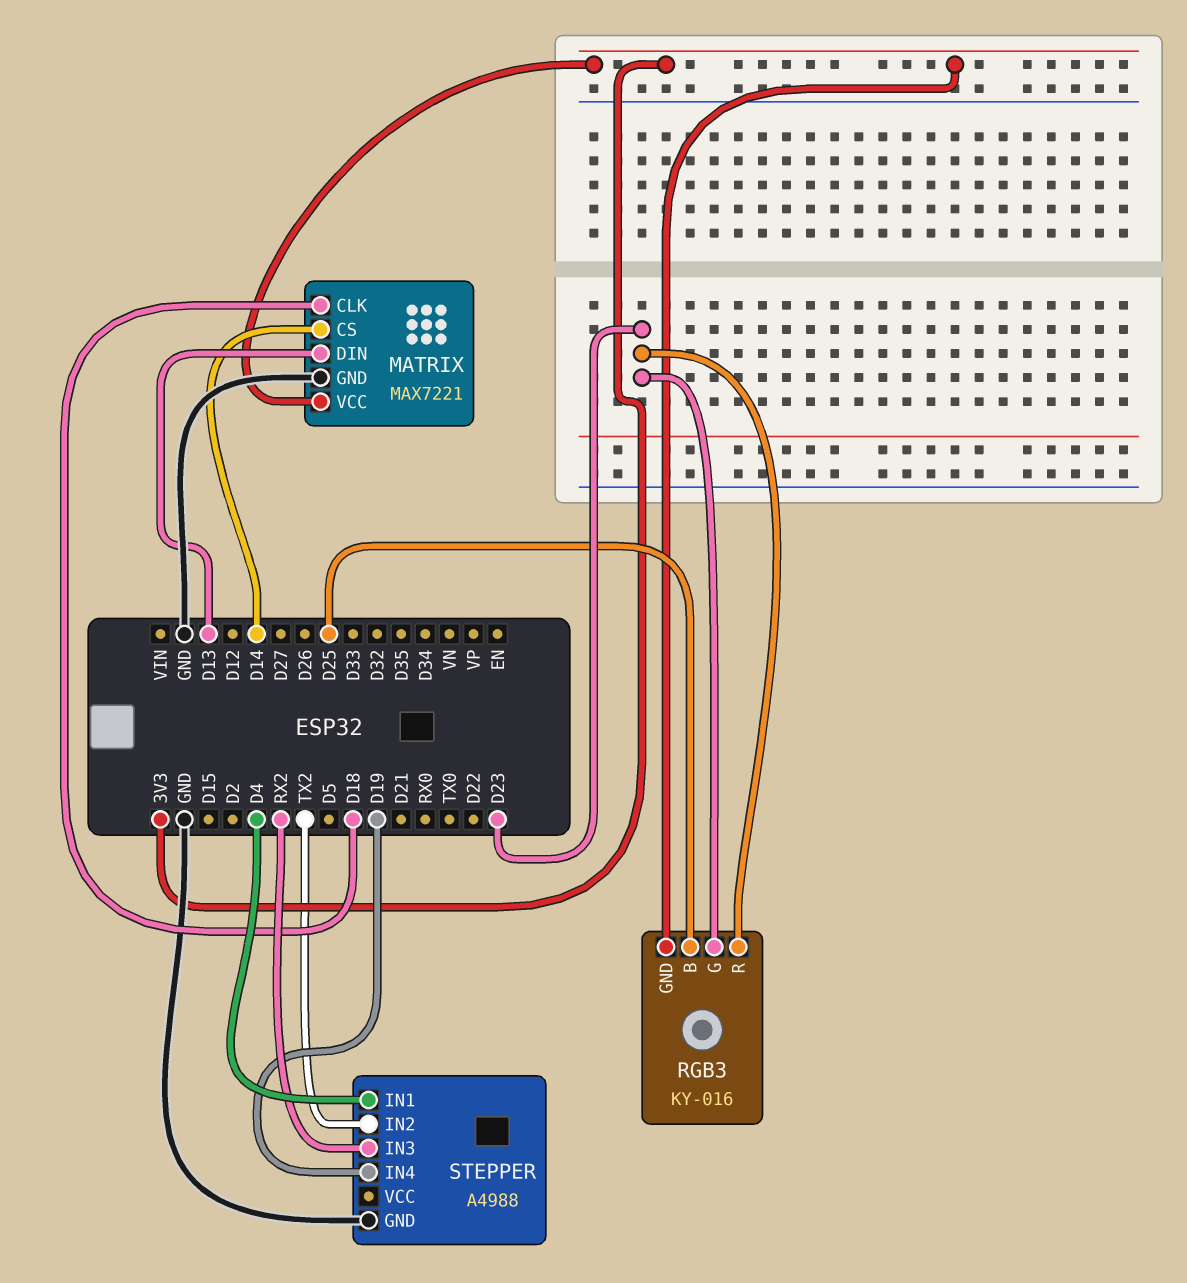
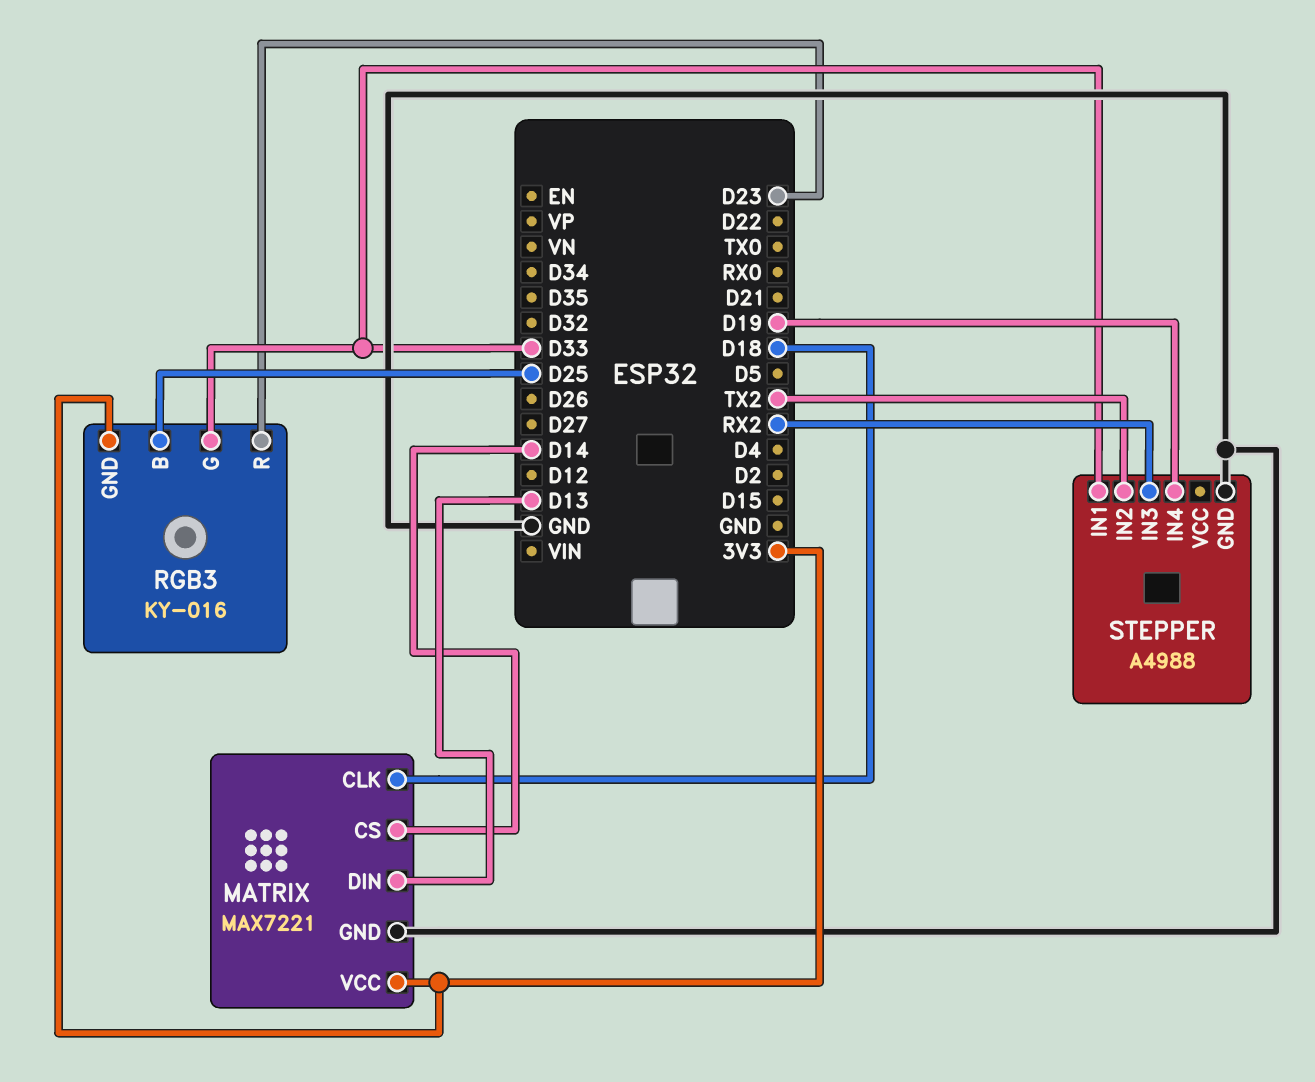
RGB3 pin G: D23 -> D33
STEPPER pin IN1: D4 -> D33

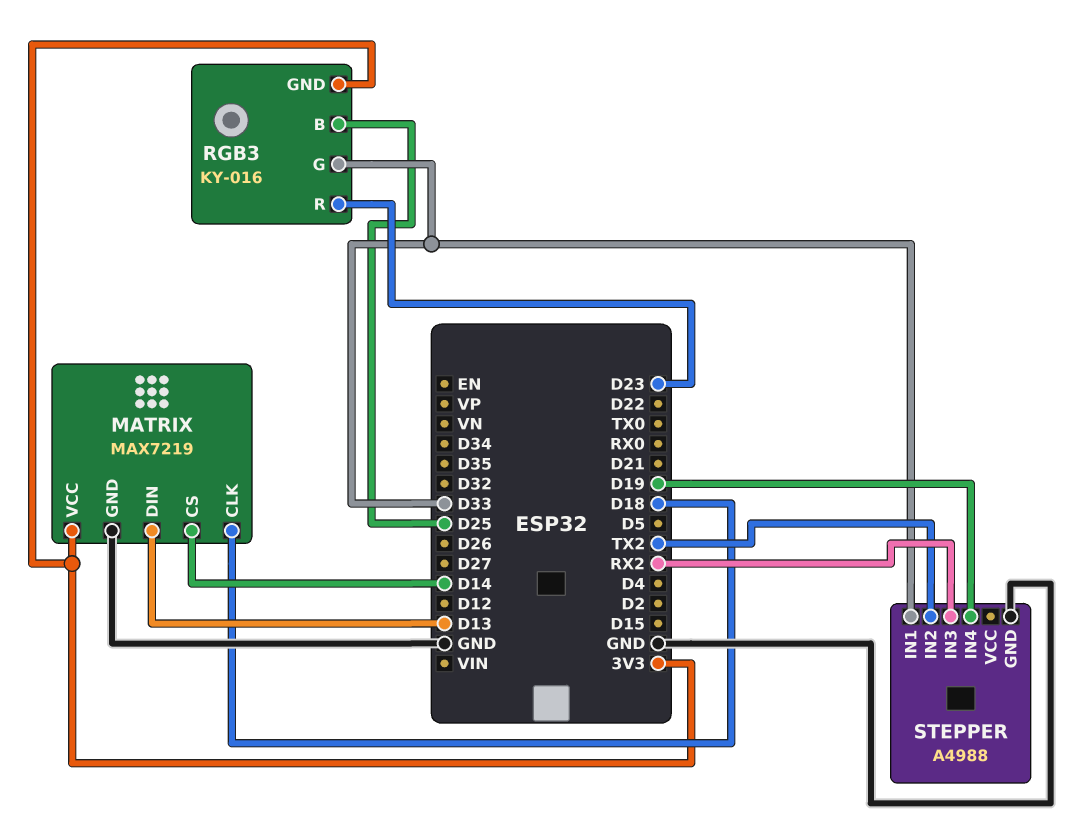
MATRIX: MAX7221 -> MAX7219

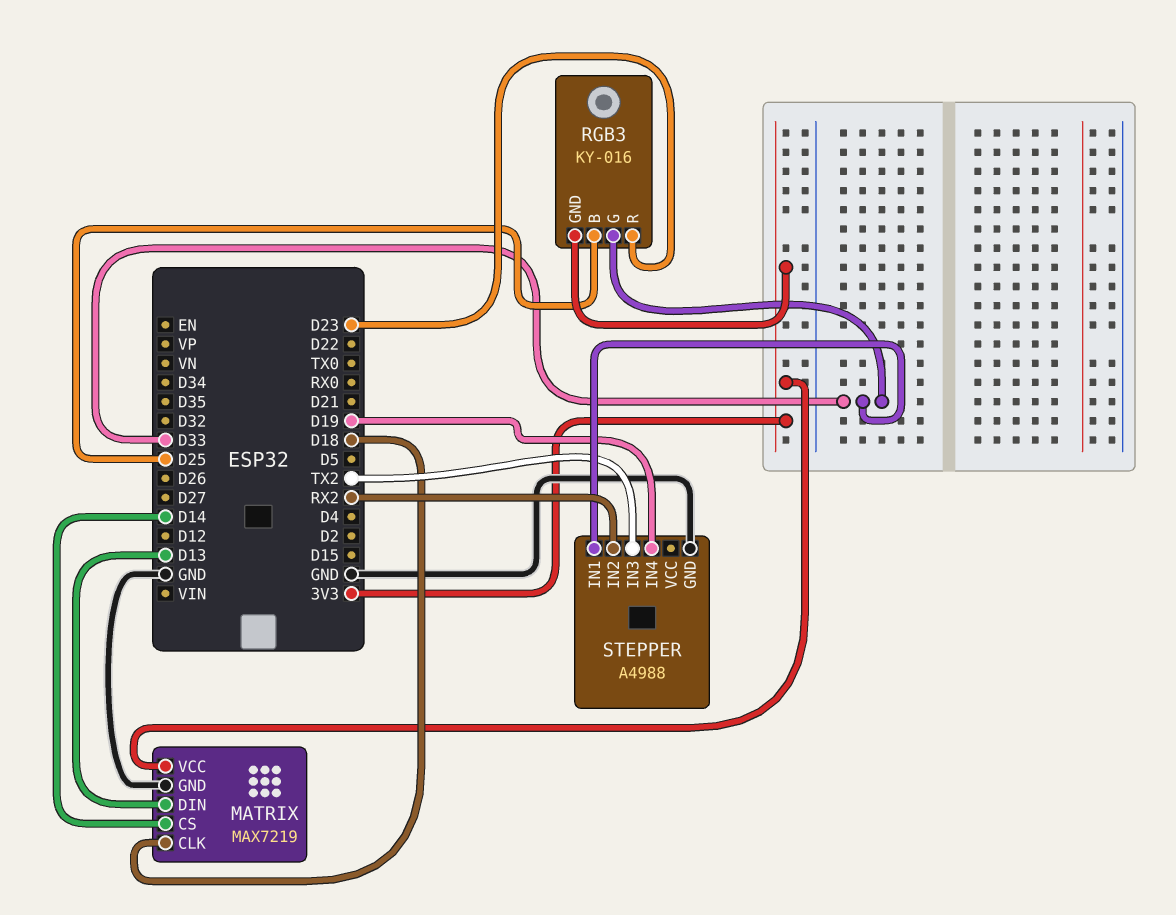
STEPPER pin IN2: TX2 -> RX2
STEPPER pin IN3: RX2 -> TX2

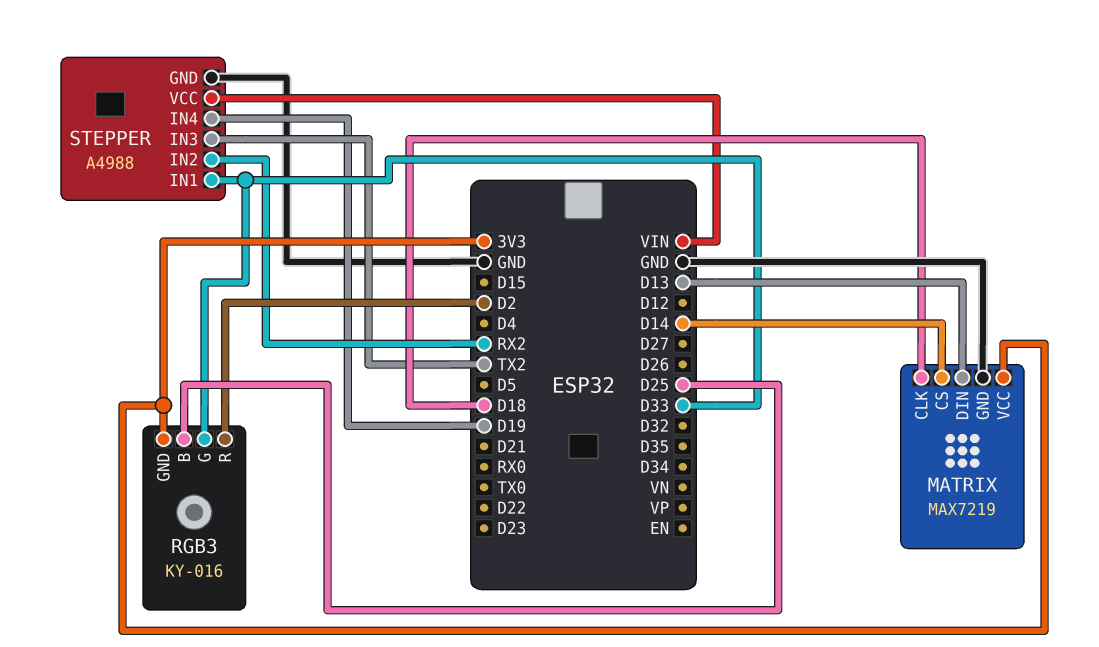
RGB3 pin R: D23 -> D2
STEPPER pin VCC: none -> VIN

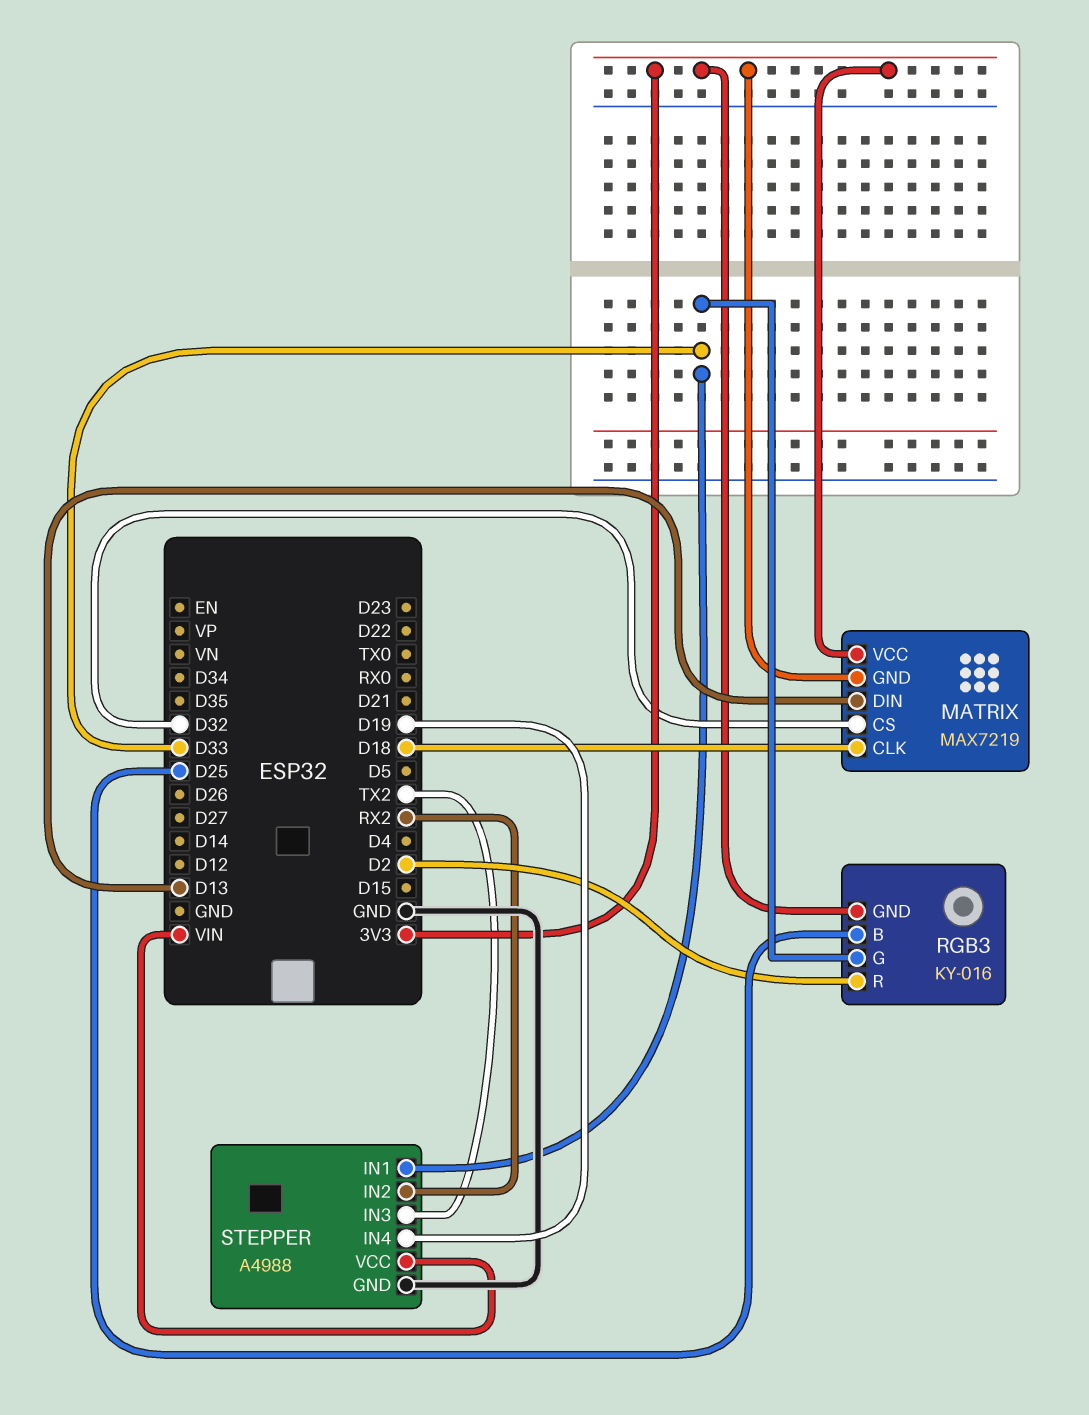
MATRIX pin CS: D14 -> D32
MATRIX pin GND: GND -> 3V3

